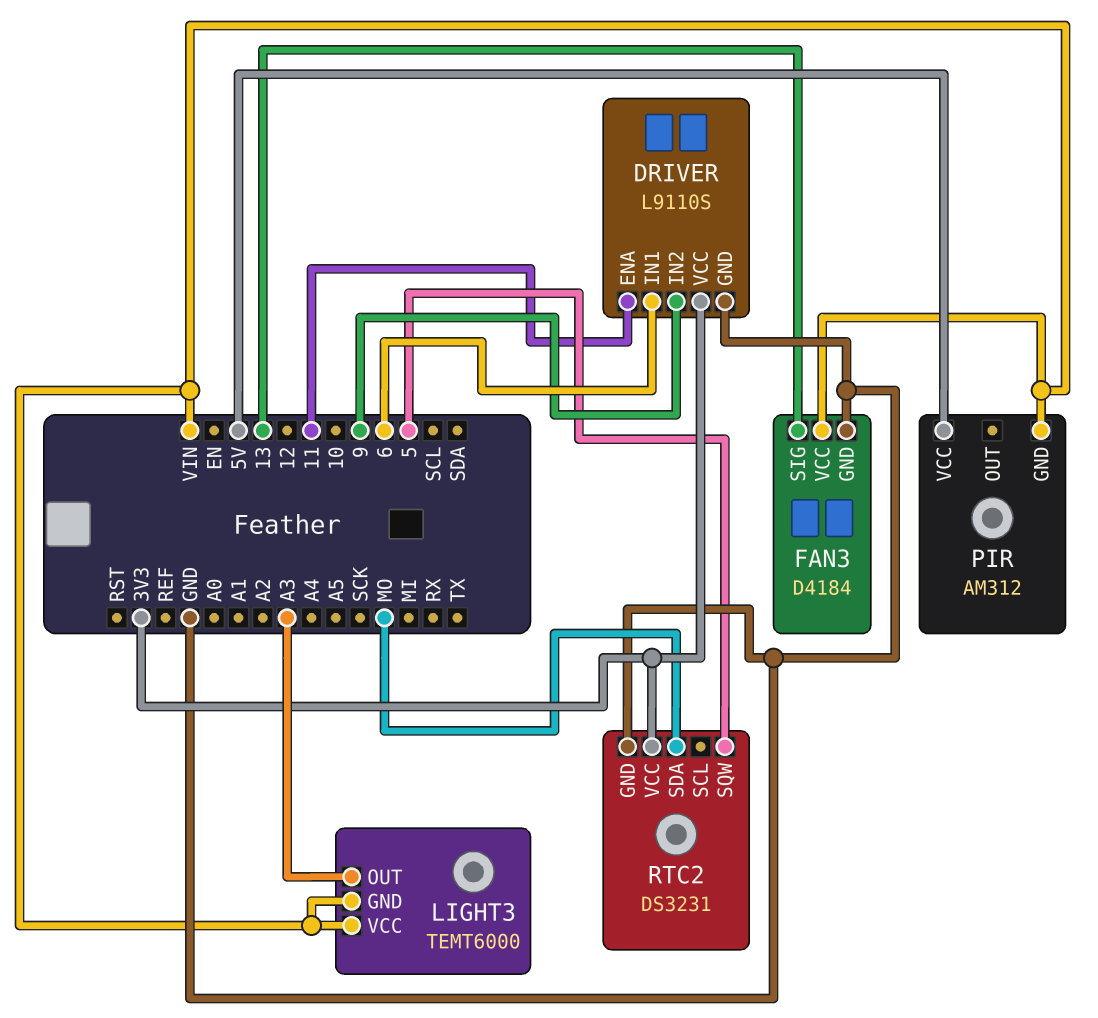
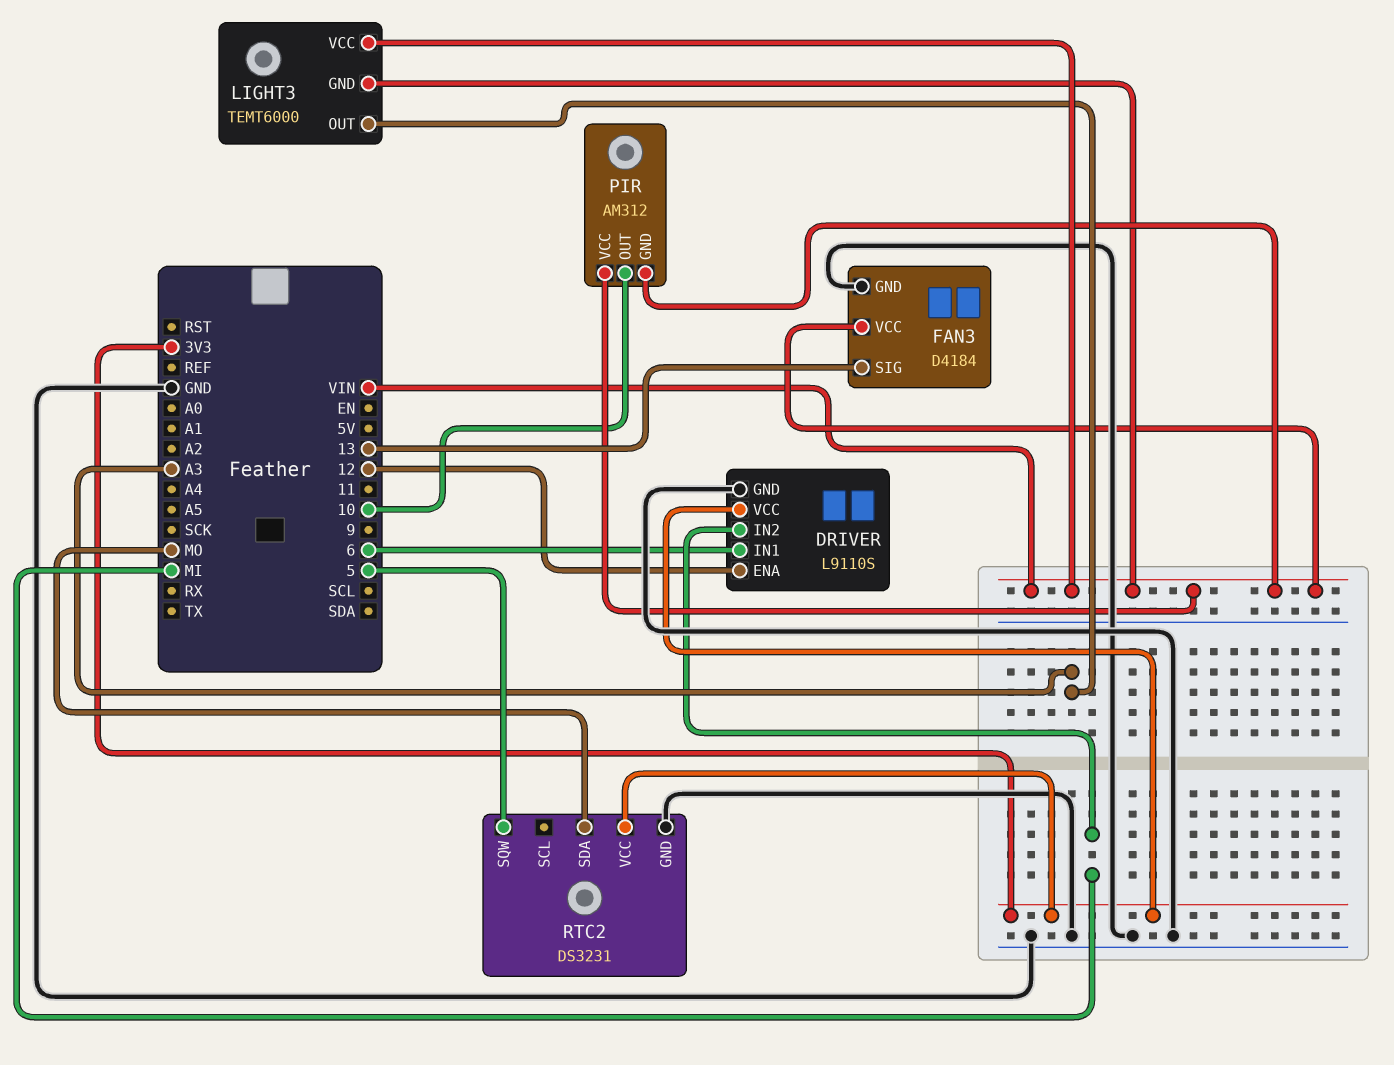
DRIVER pin ENA: 11 -> 12
DRIVER pin IN2: 9 -> MI
PIR pin OUT: none -> 10
PIR pin VCC: 5V -> VIN

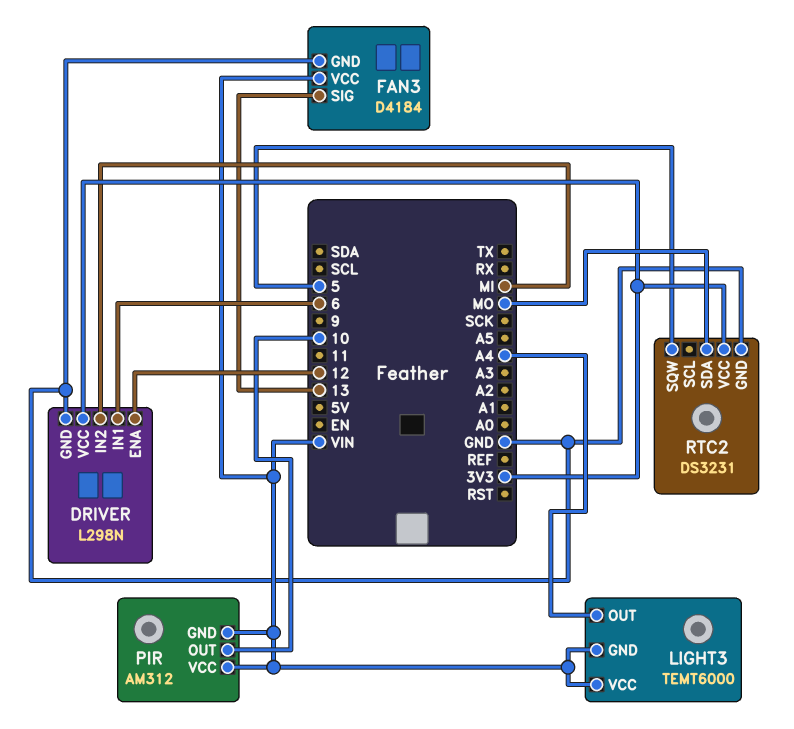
DRIVER: L9110S -> L298N
LIGHT3 pin OUT: A3 -> A4

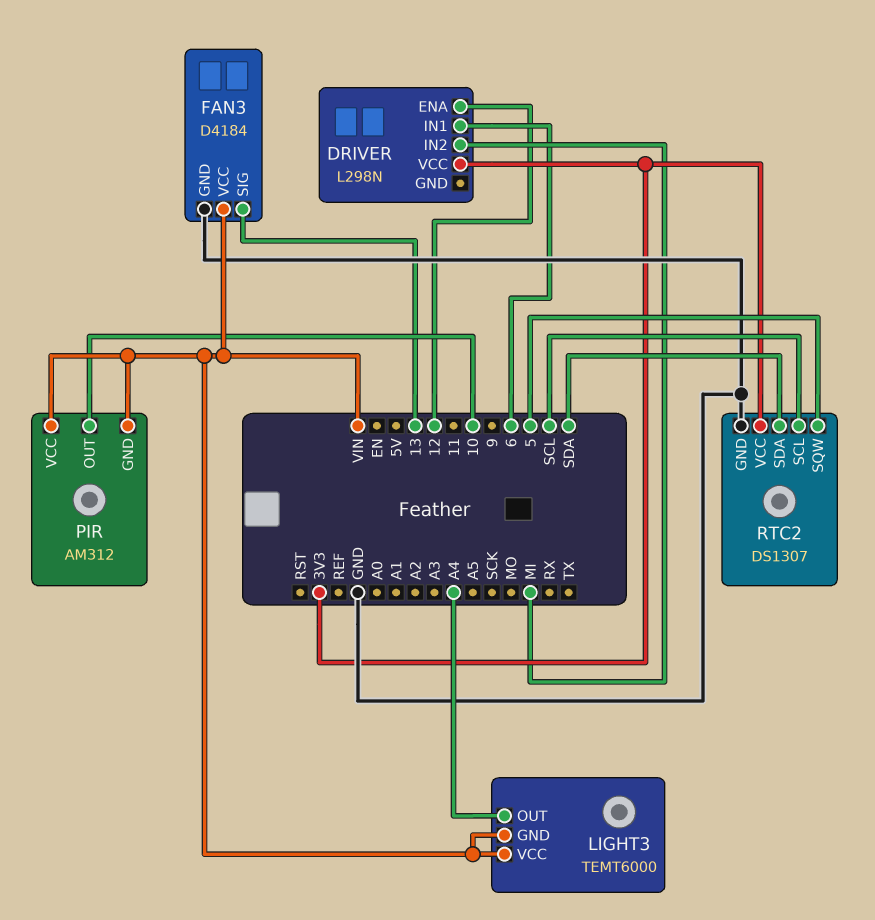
DRIVER pin GND: GND -> none
RTC2: DS3231 -> DS1307
RTC2 pin SCL: none -> SCL
RTC2 pin SDA: MO -> SDA

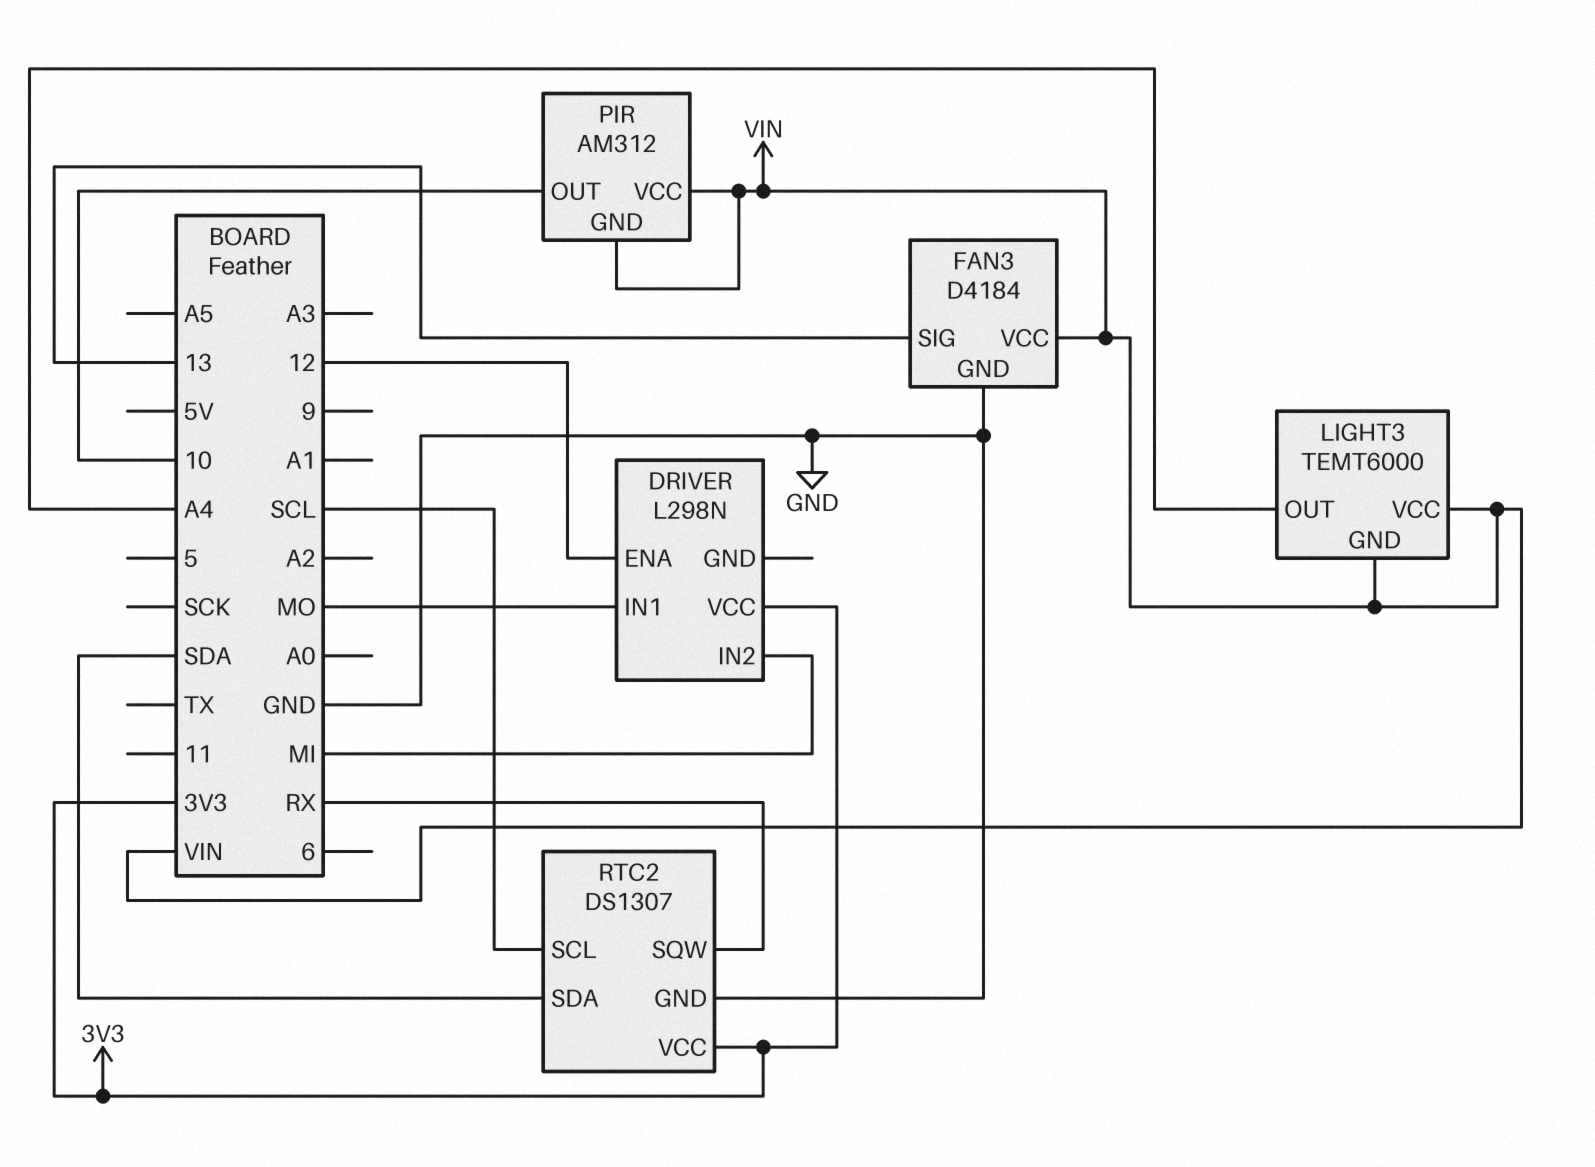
DRIVER pin IN1: 6 -> MO
RTC2 pin SQW: 5 -> RX

